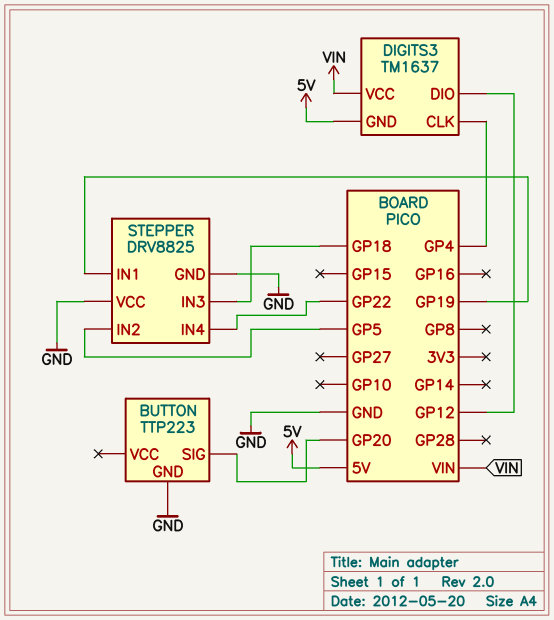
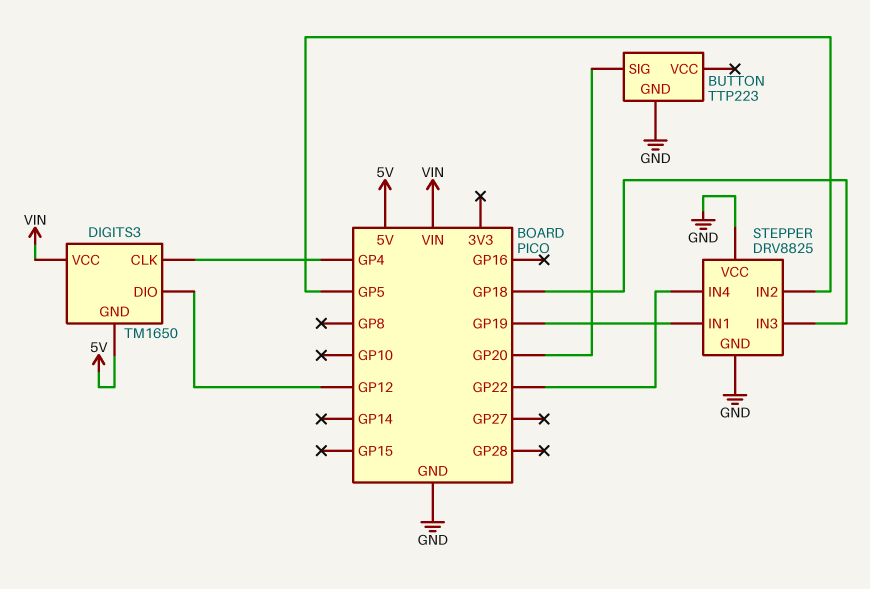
DIGITS3: TM1637 -> TM1650

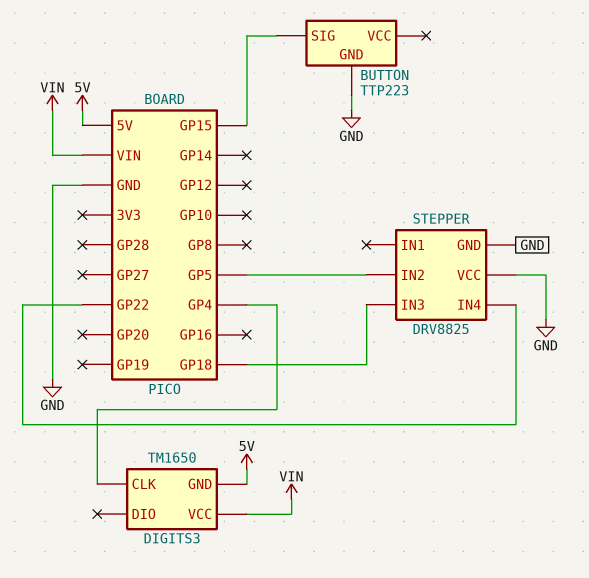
BUTTON pin SIG: GP20 -> GP15
DIGITS3 pin DIO: GP12 -> none
STEPPER pin IN1: GP19 -> none

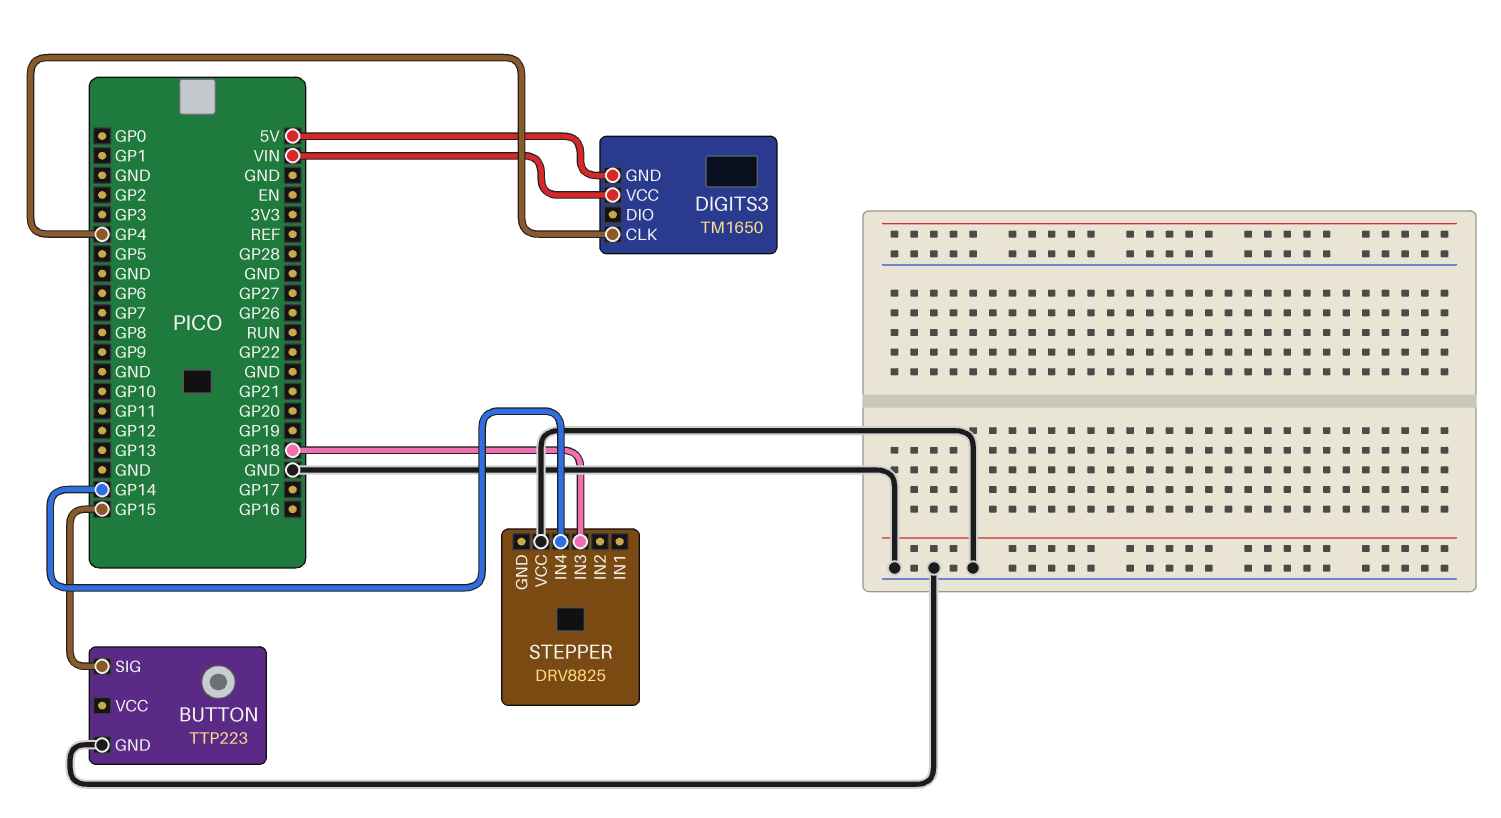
STEPPER pin GND: GND -> none
STEPPER pin IN2: GP5 -> none
STEPPER pin IN4: GP22 -> GP14

